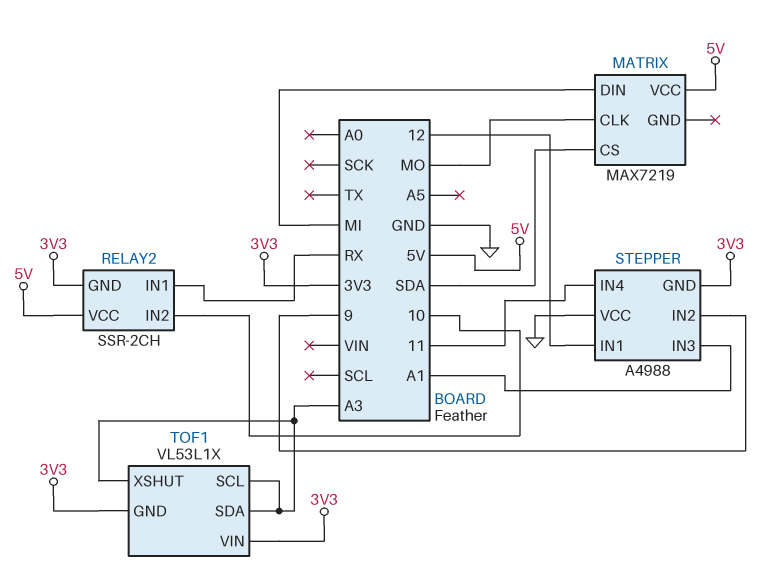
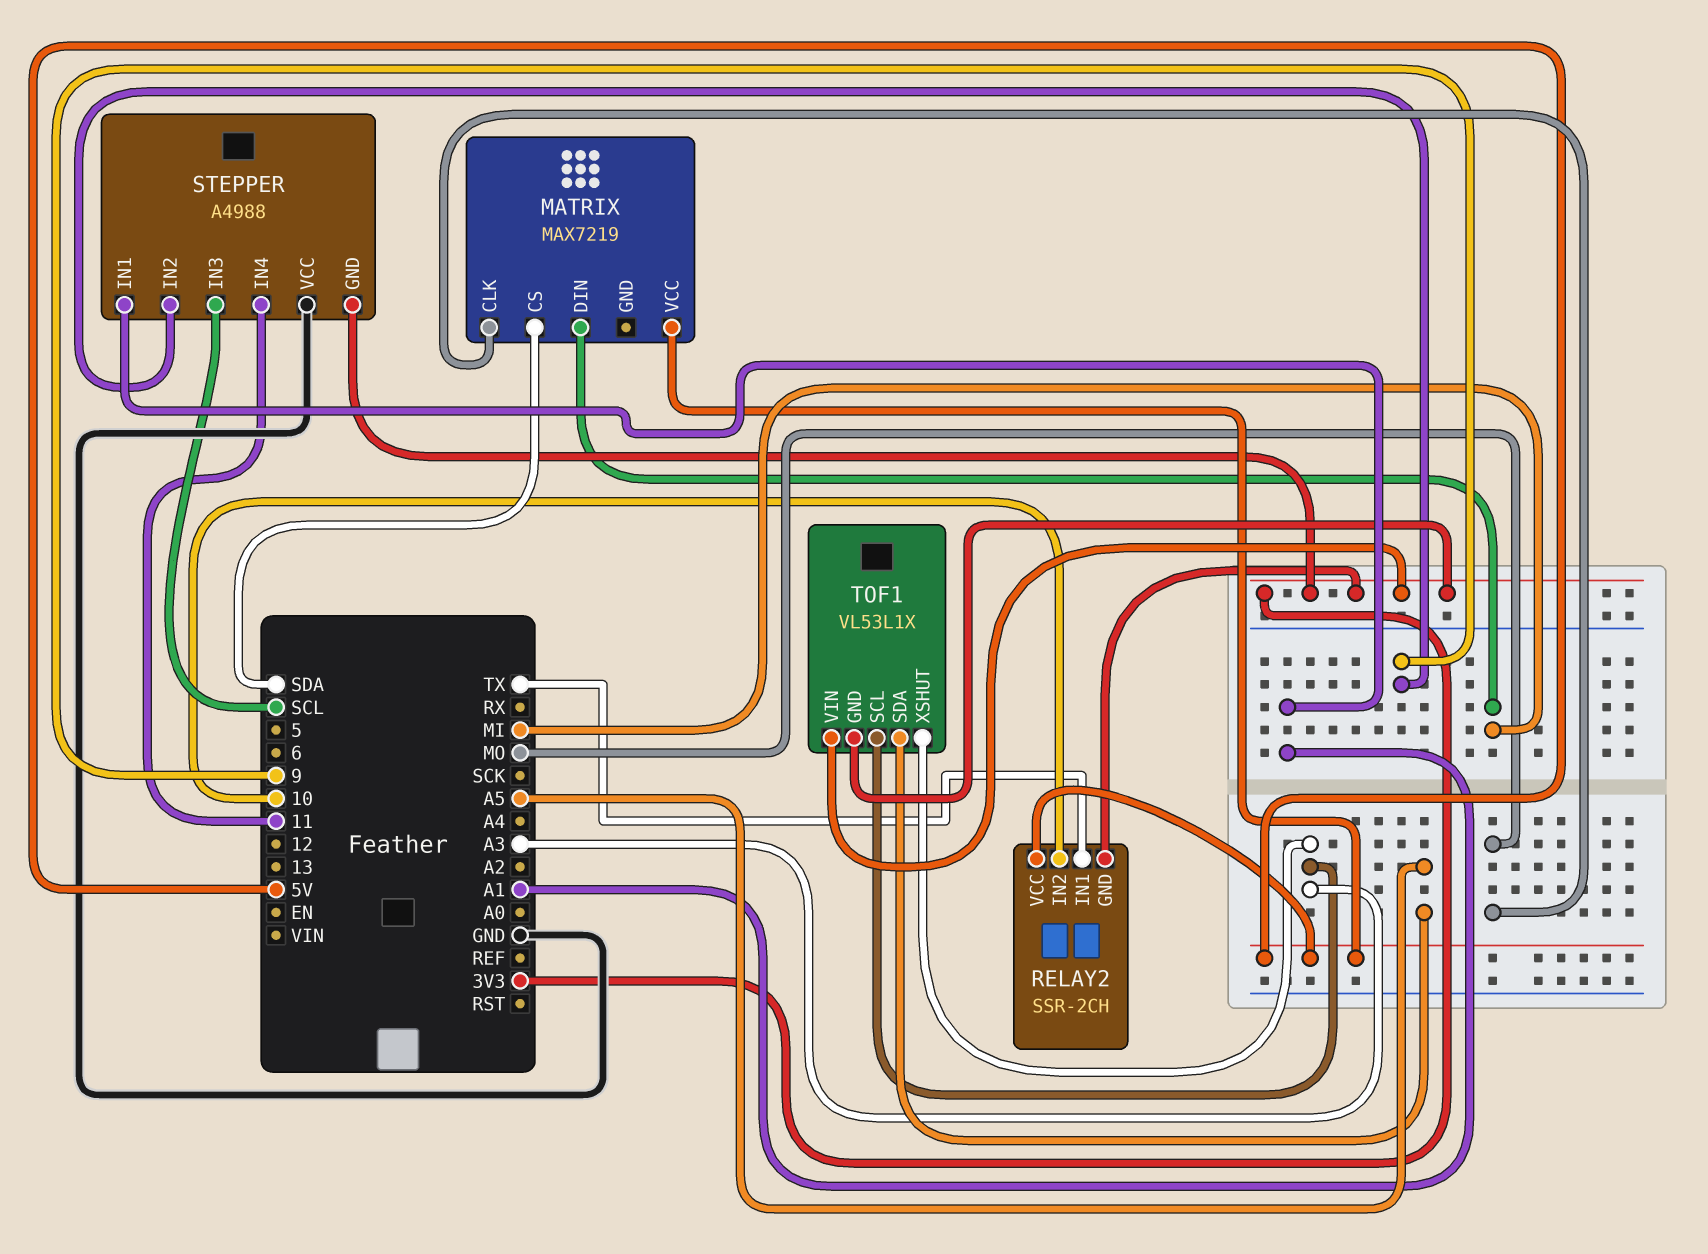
RELAY2 pin IN1: RX -> TX
STEPPER pin IN1: 12 -> A1
STEPPER pin IN3: A1 -> SCL
TOF1 pin SDA: A3 -> A5

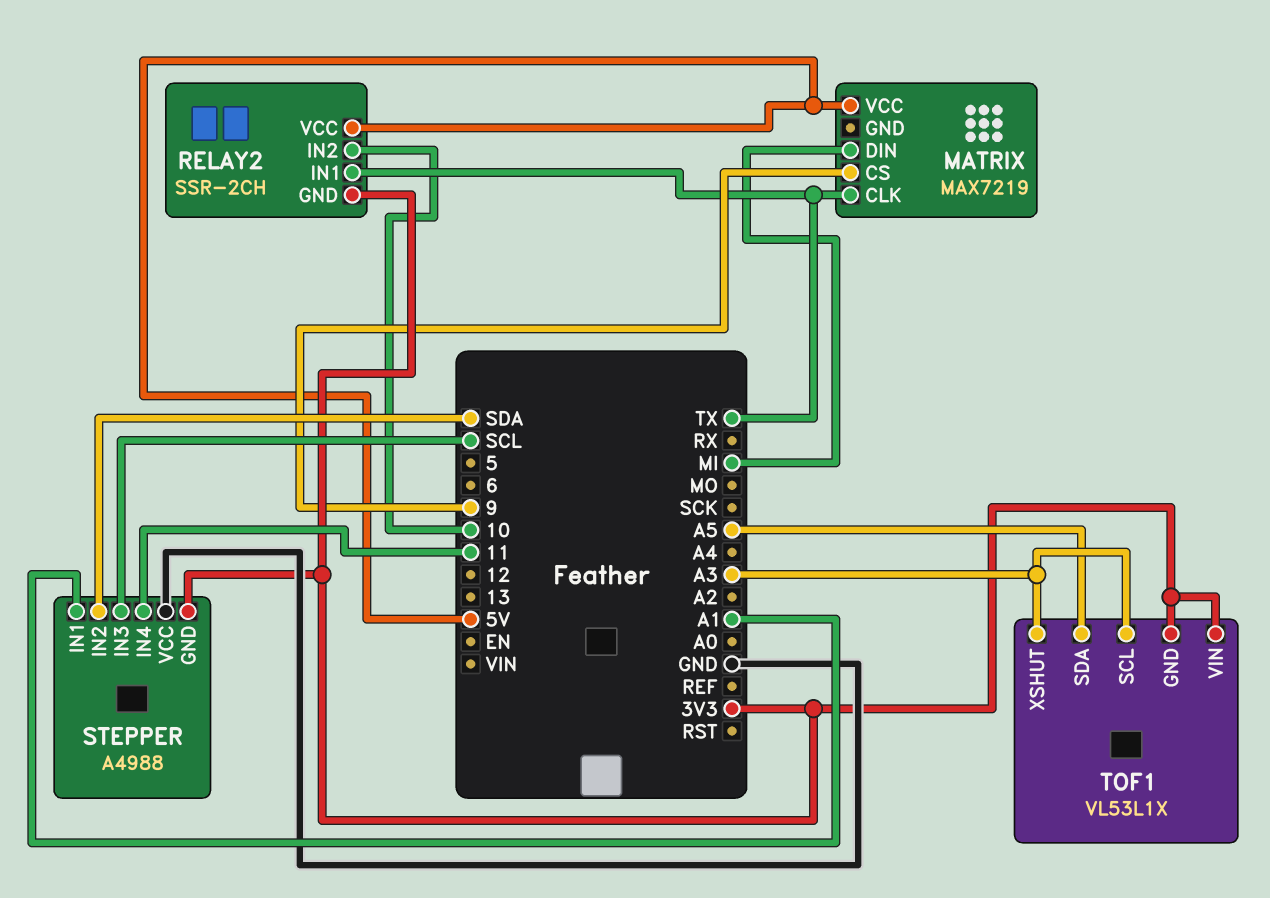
MATRIX pin CLK: MO -> TX
MATRIX pin CS: SDA -> 9
STEPPER pin IN2: 9 -> SDA

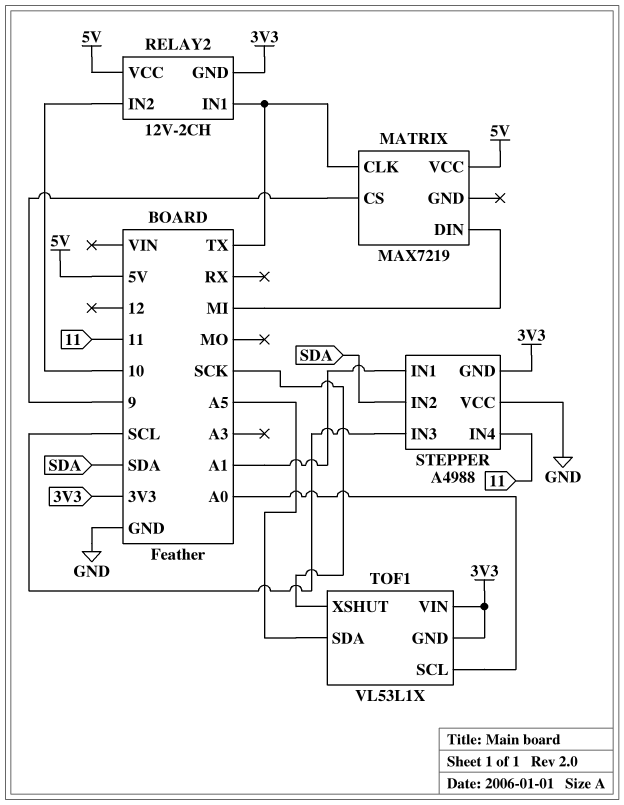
RELAY2: SSR-2CH -> 12V-2CH
TOF1 pin SCL: A3 -> A0
TOF1 pin XSHUT: A3 -> SCK

